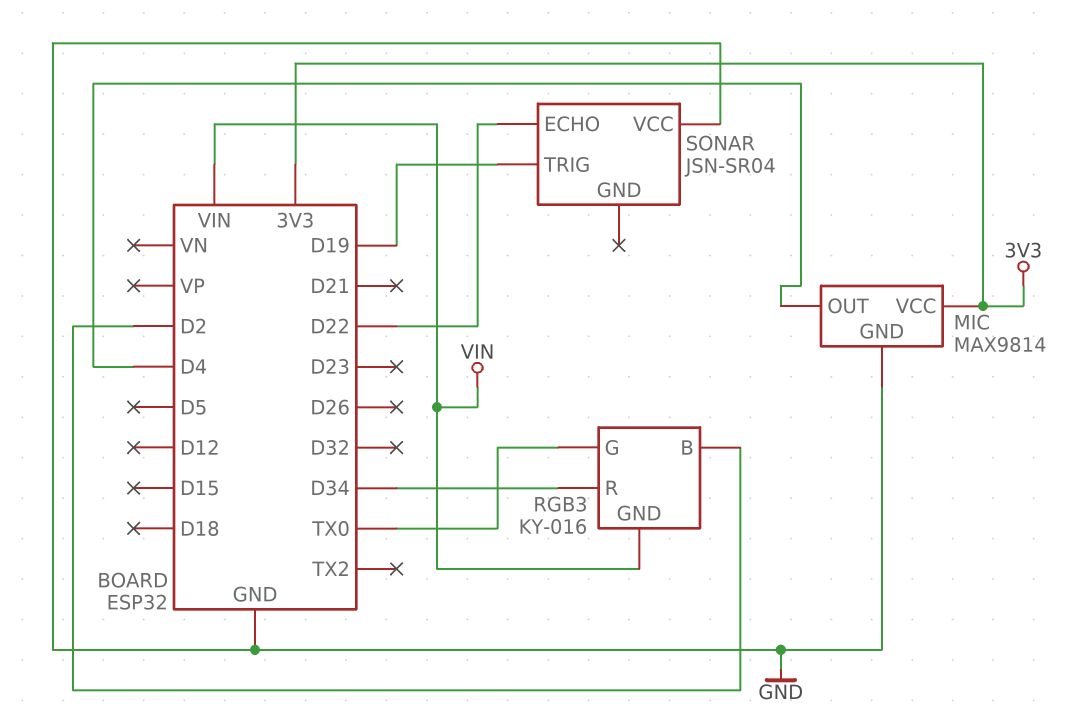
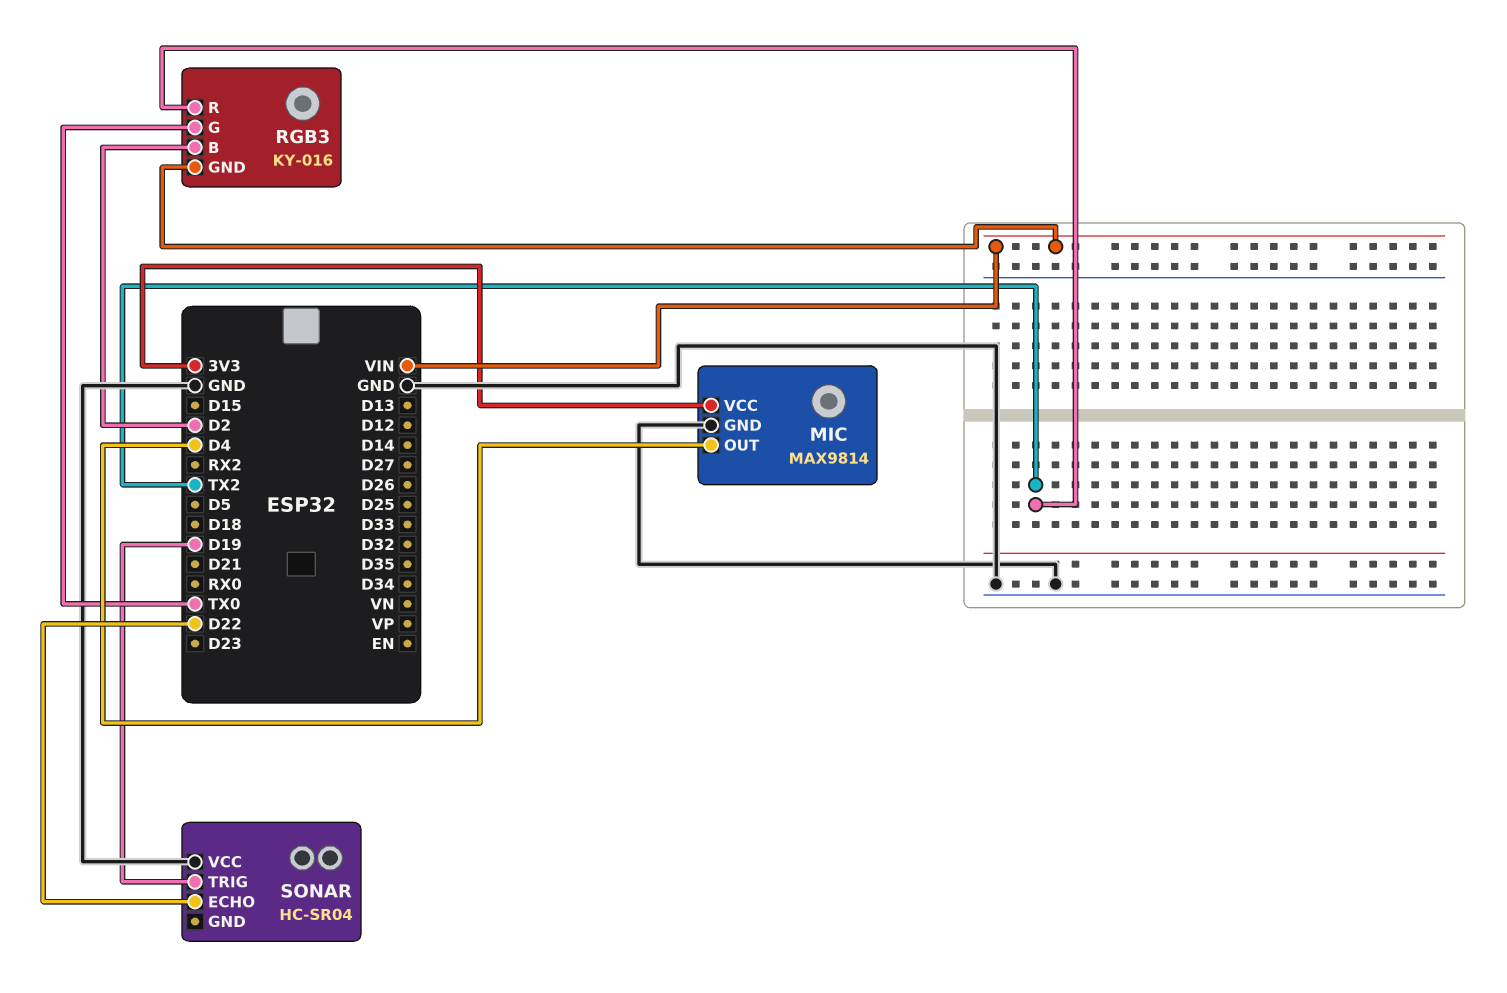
RGB3 pin R: D34 -> TX2
SONAR: JSN-SR04 -> HC-SR04

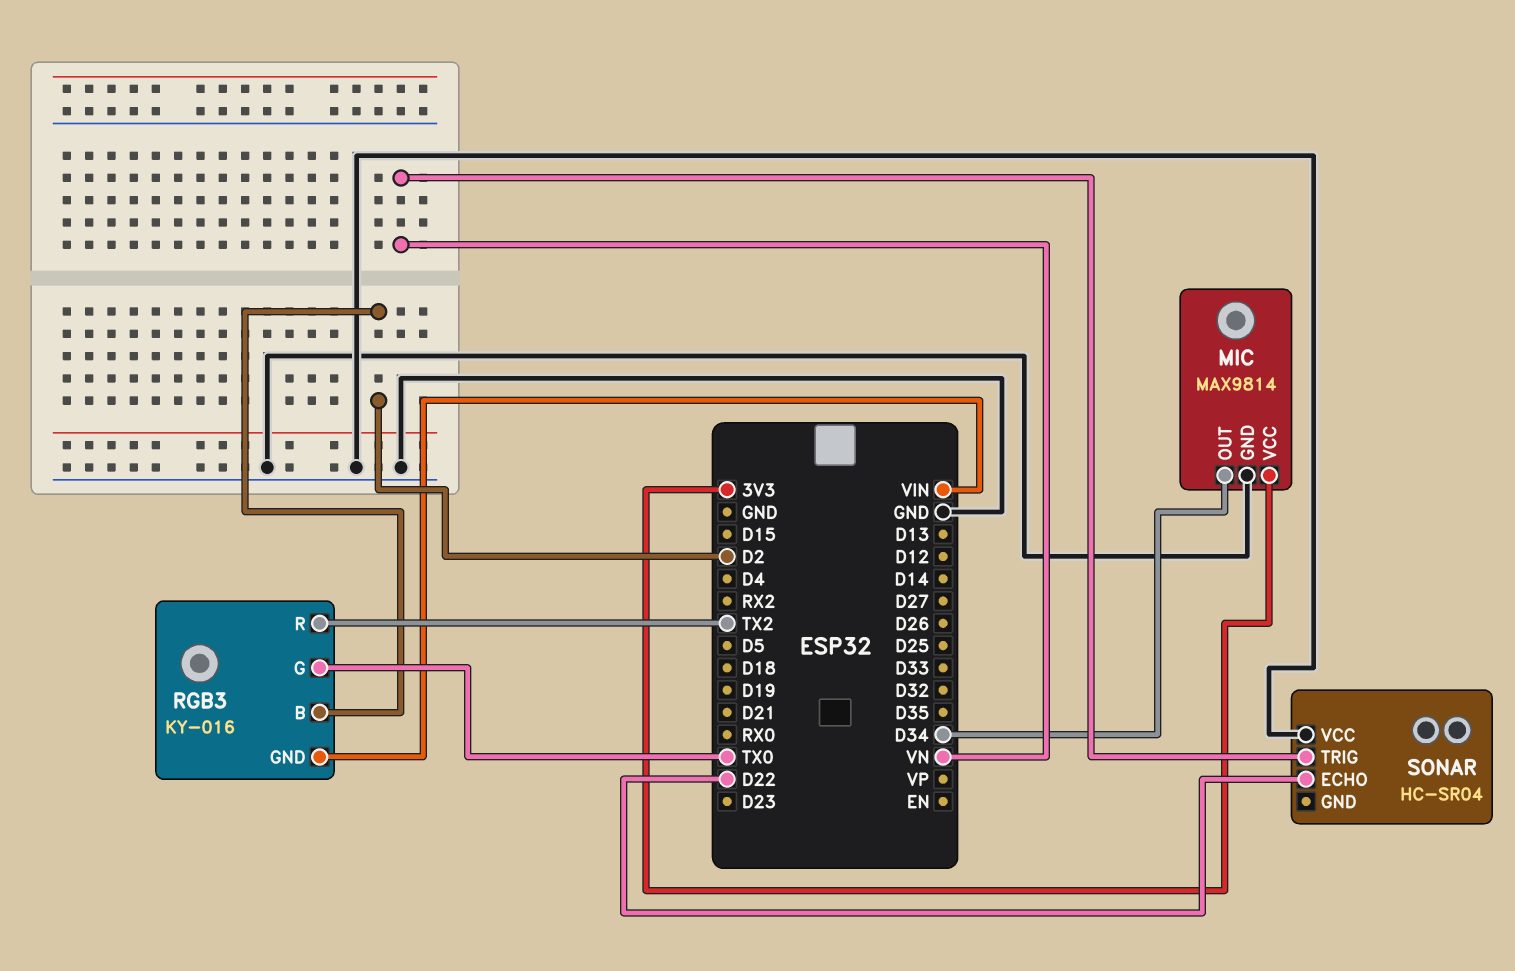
MIC pin OUT: D4 -> D34
SONAR pin TRIG: D19 -> VN

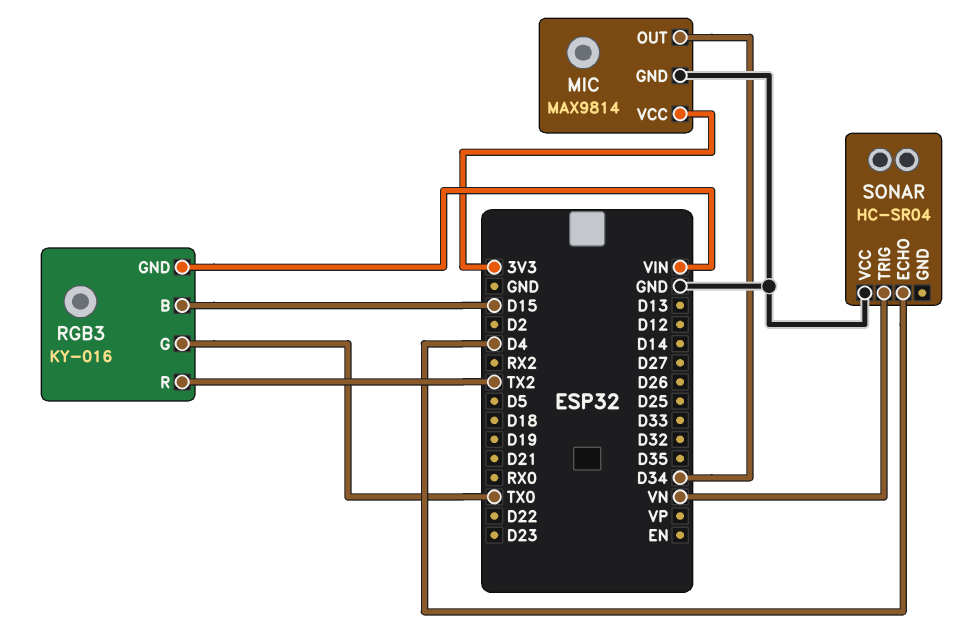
RGB3 pin B: D2 -> D15
SONAR pin ECHO: D22 -> D4

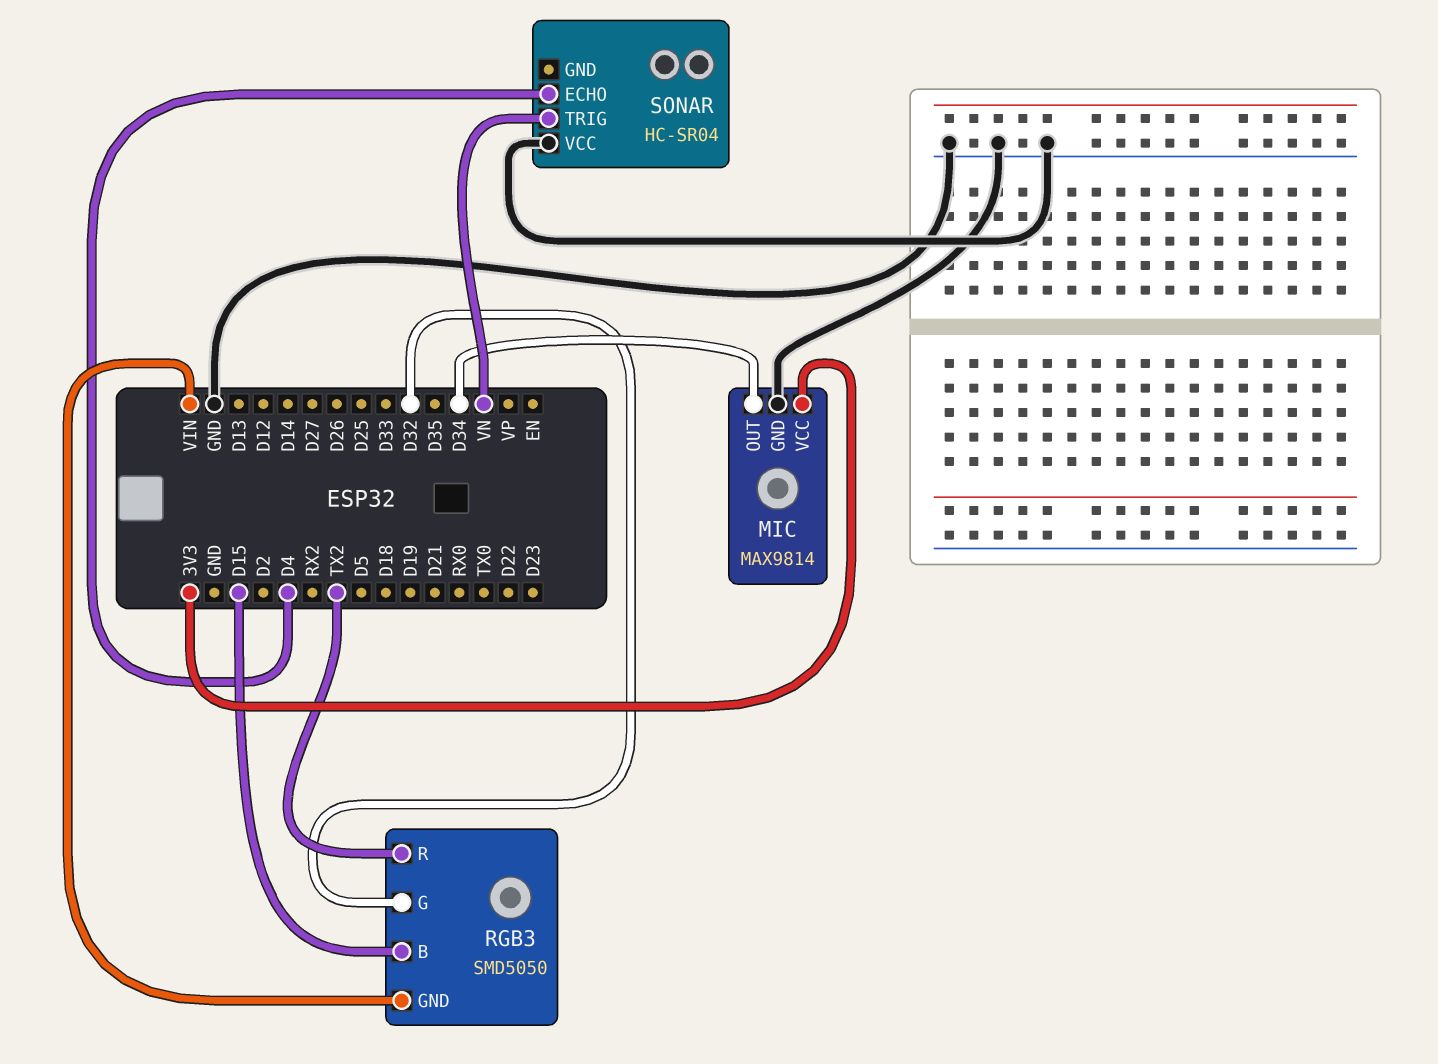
RGB3: KY-016 -> SMD5050
RGB3 pin G: TX0 -> D32

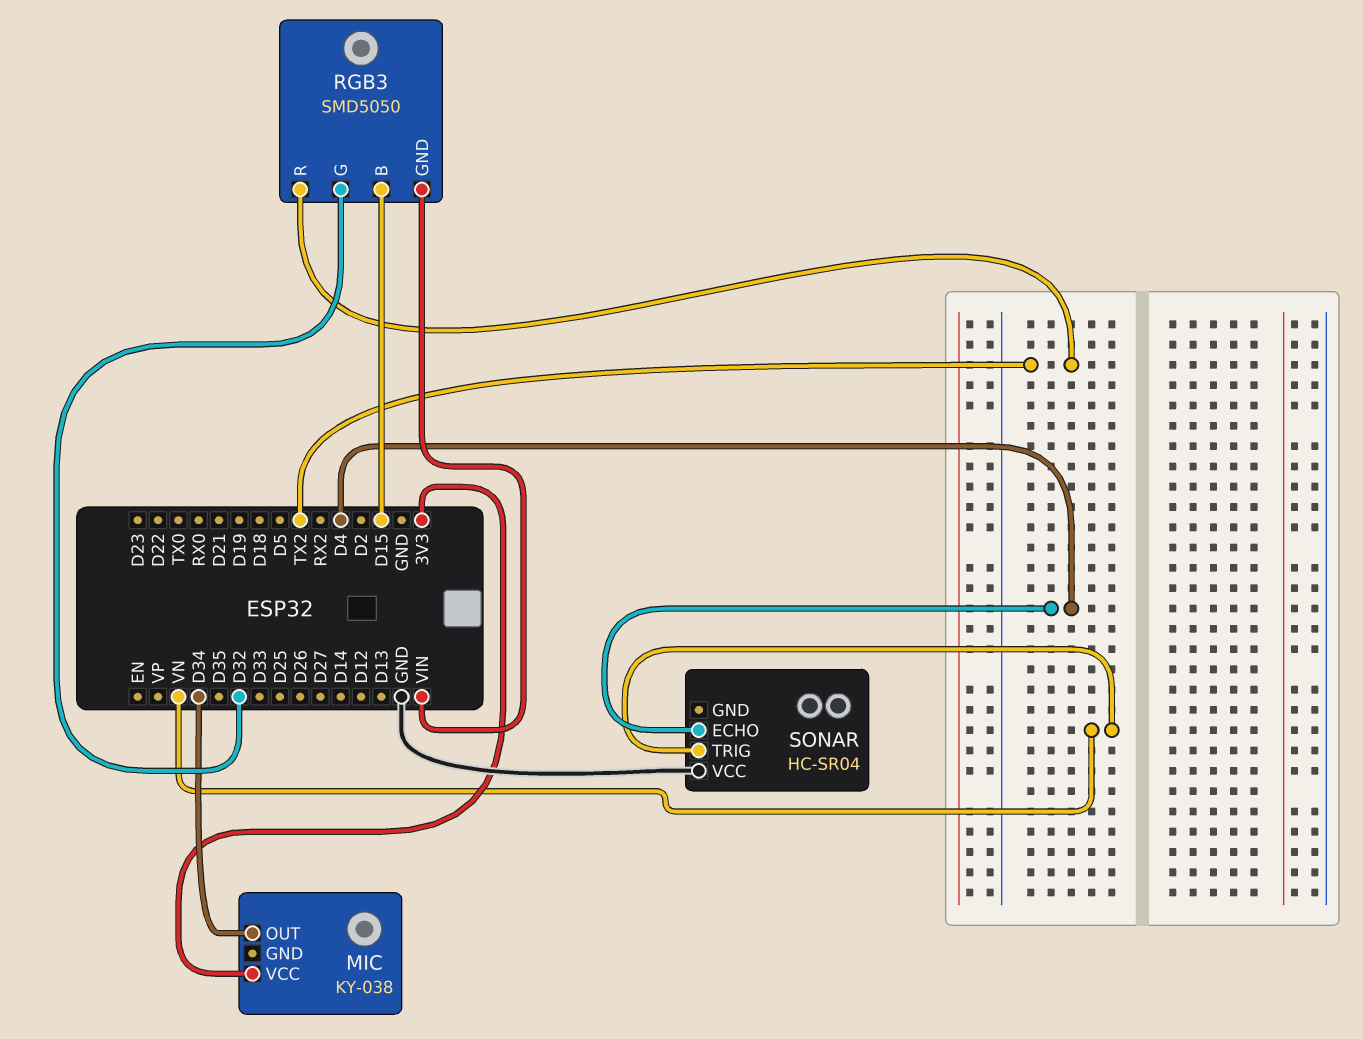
MIC: MAX9814 -> KY-038
MIC pin GND: GND -> none

